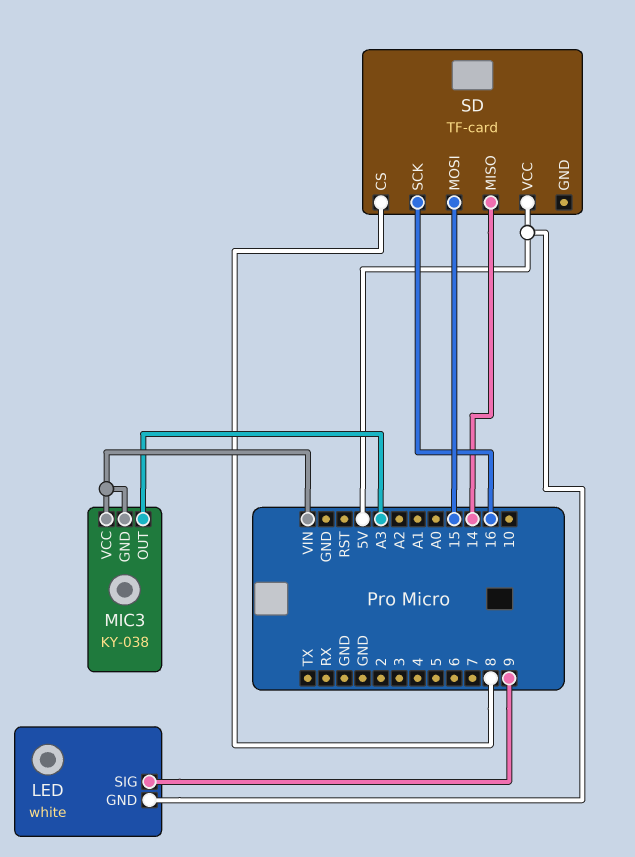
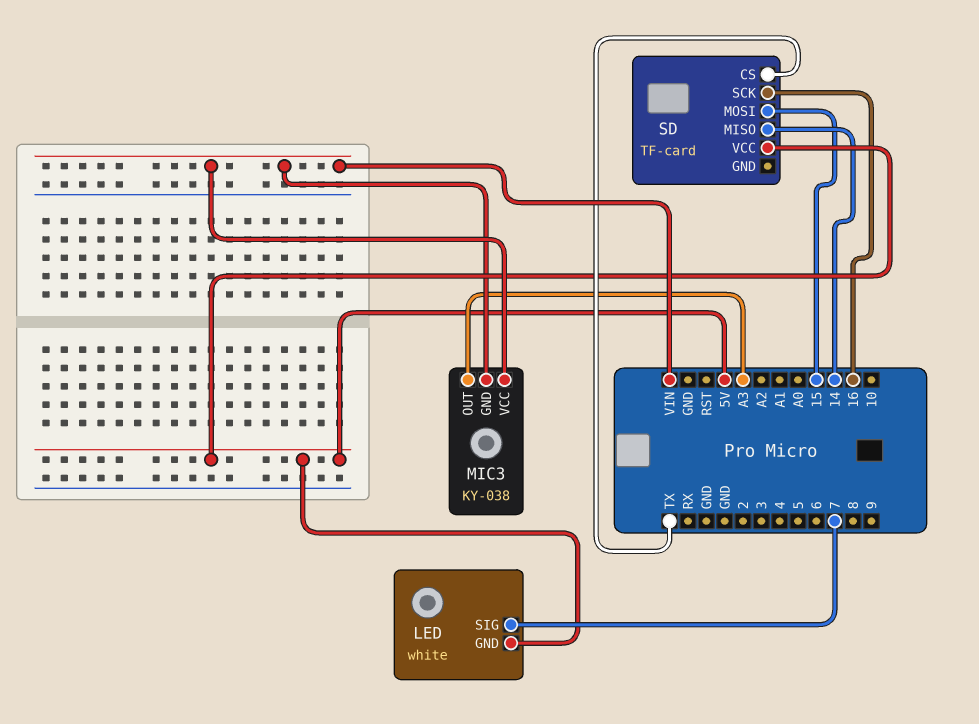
LED pin SIG: 9 -> 7
SD pin CS: 8 -> TX

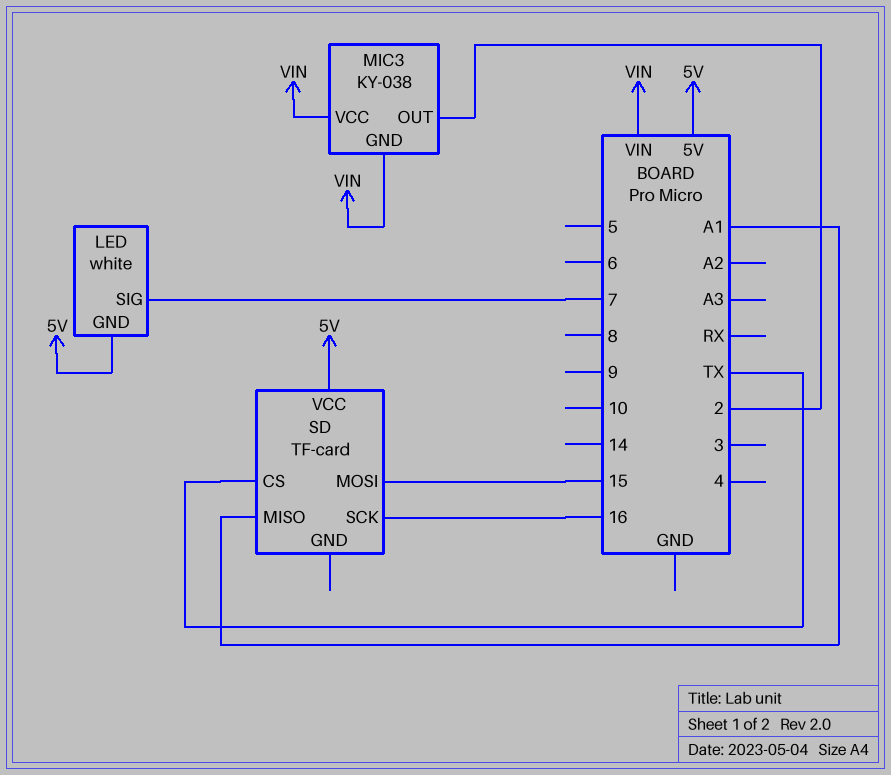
MIC3 pin OUT: A3 -> 2
SD pin MISO: 14 -> A1

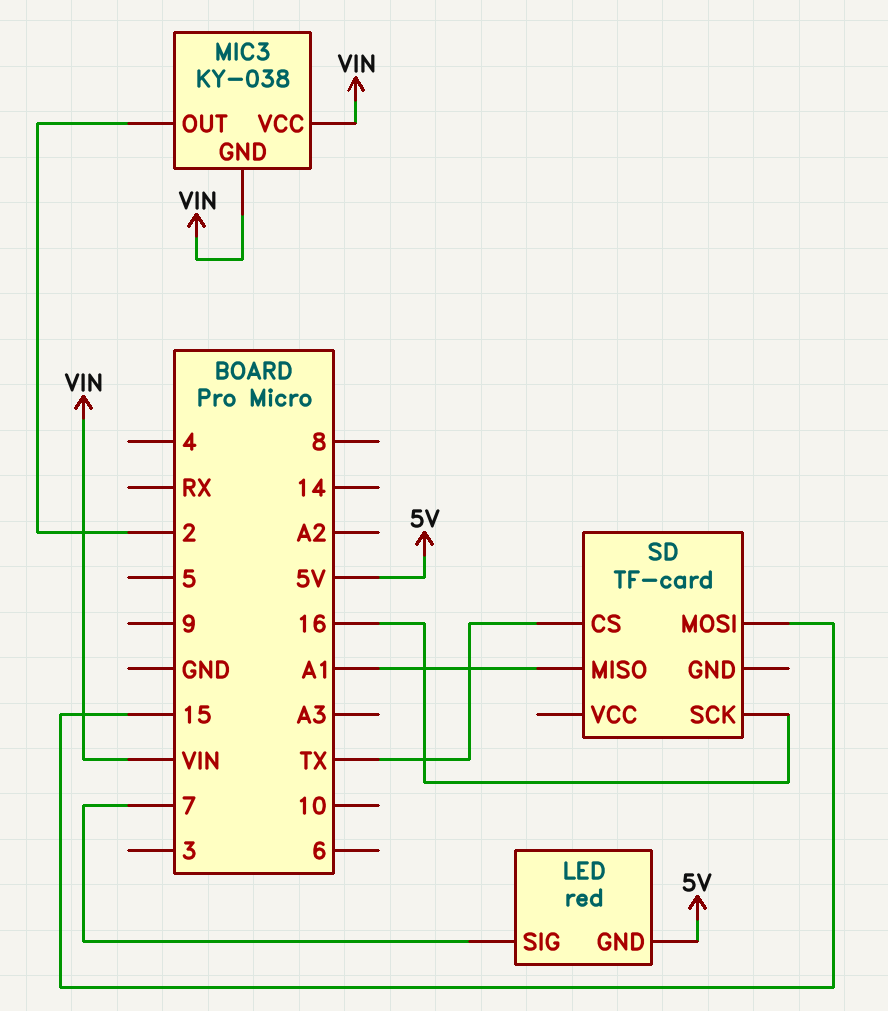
LED: white -> red
SD pin VCC: 5V -> none

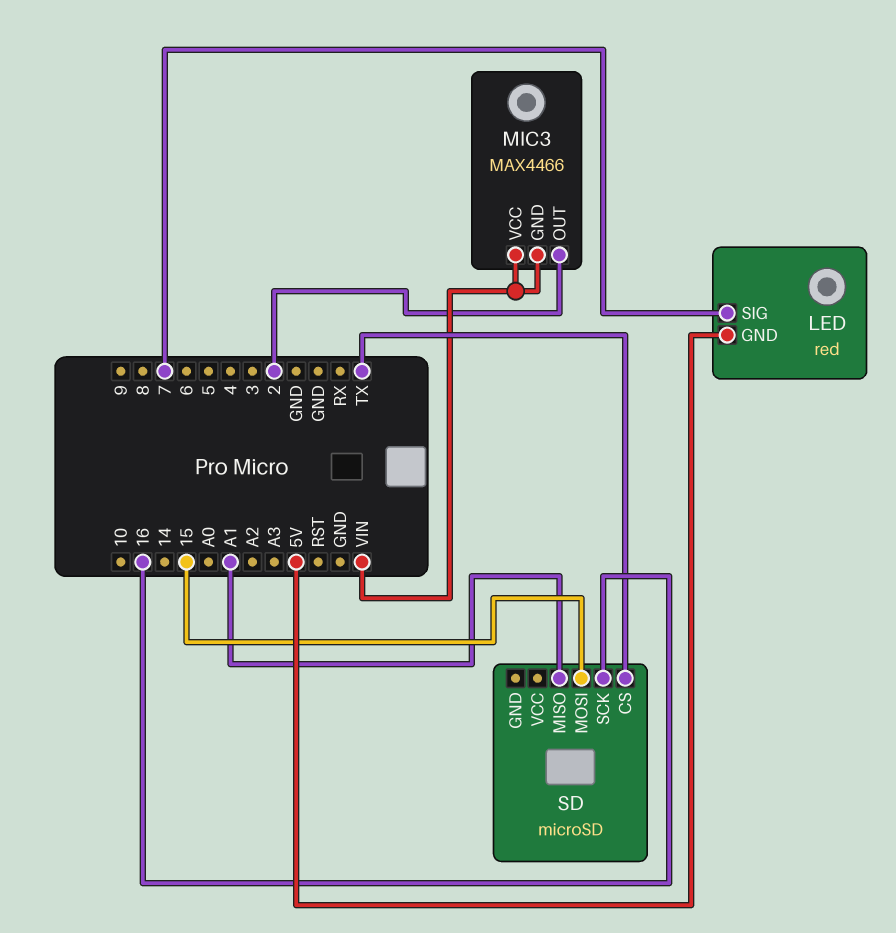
MIC3: KY-038 -> MAX4466
SD: TF-card -> microSD

